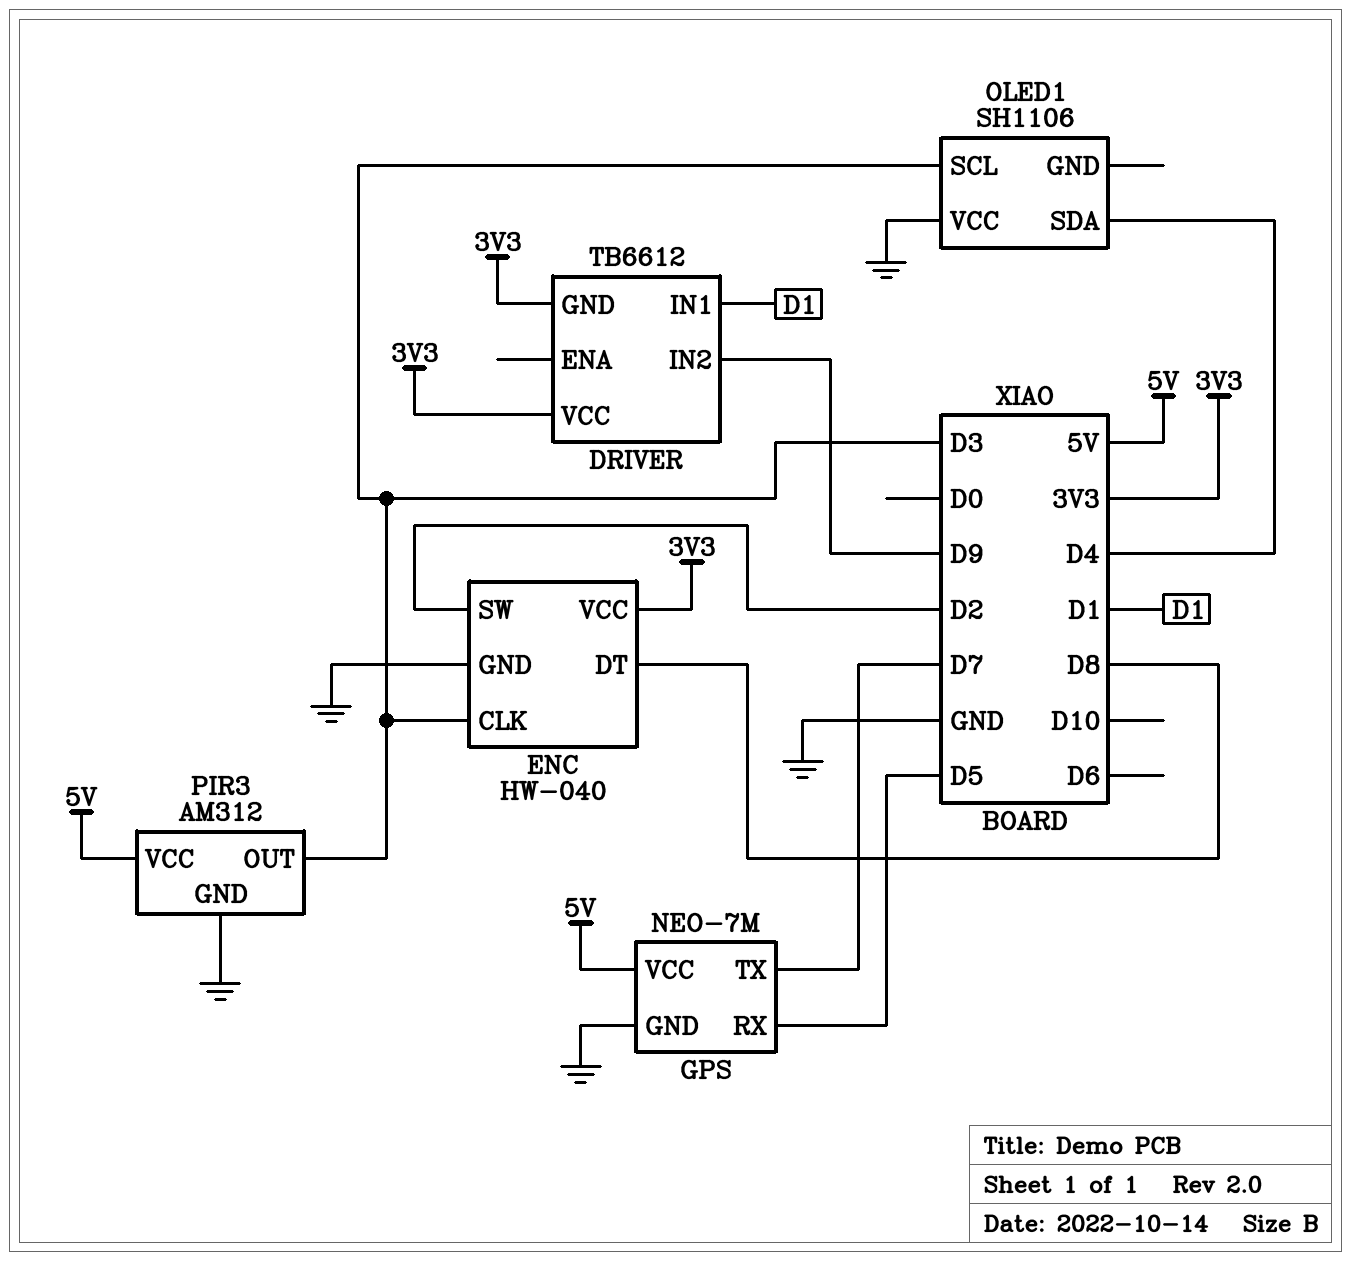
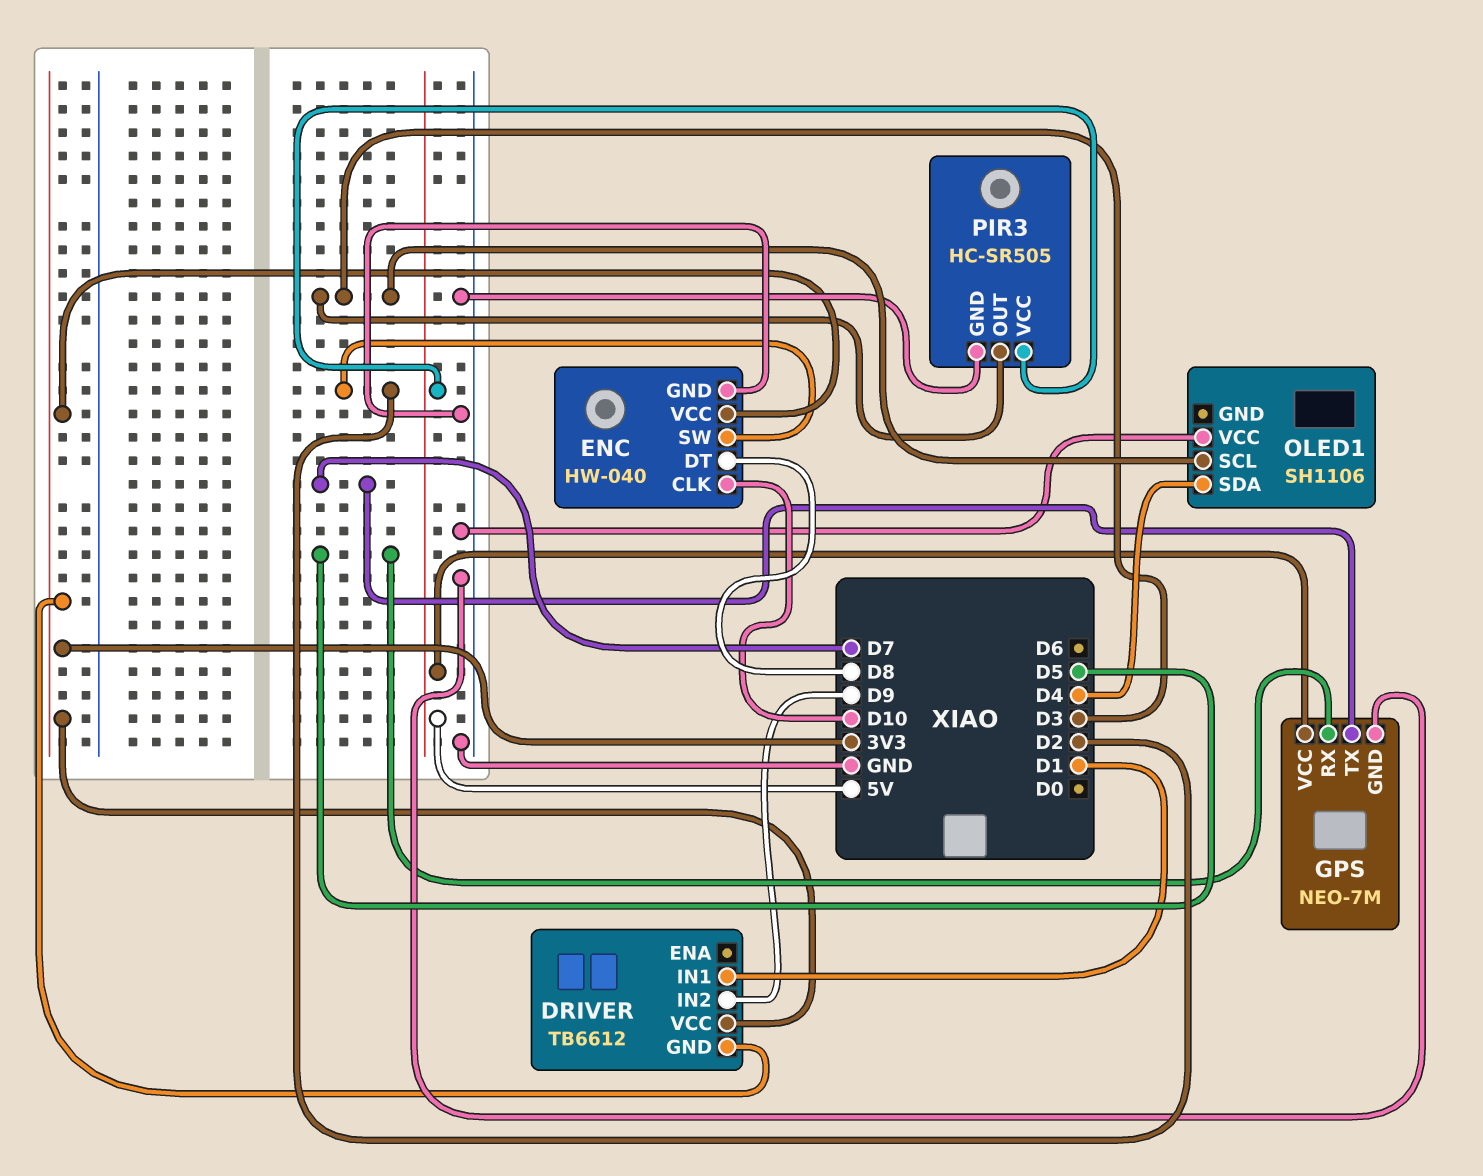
ENC pin CLK: D3 -> D10
PIR3: AM312 -> HC-SR505

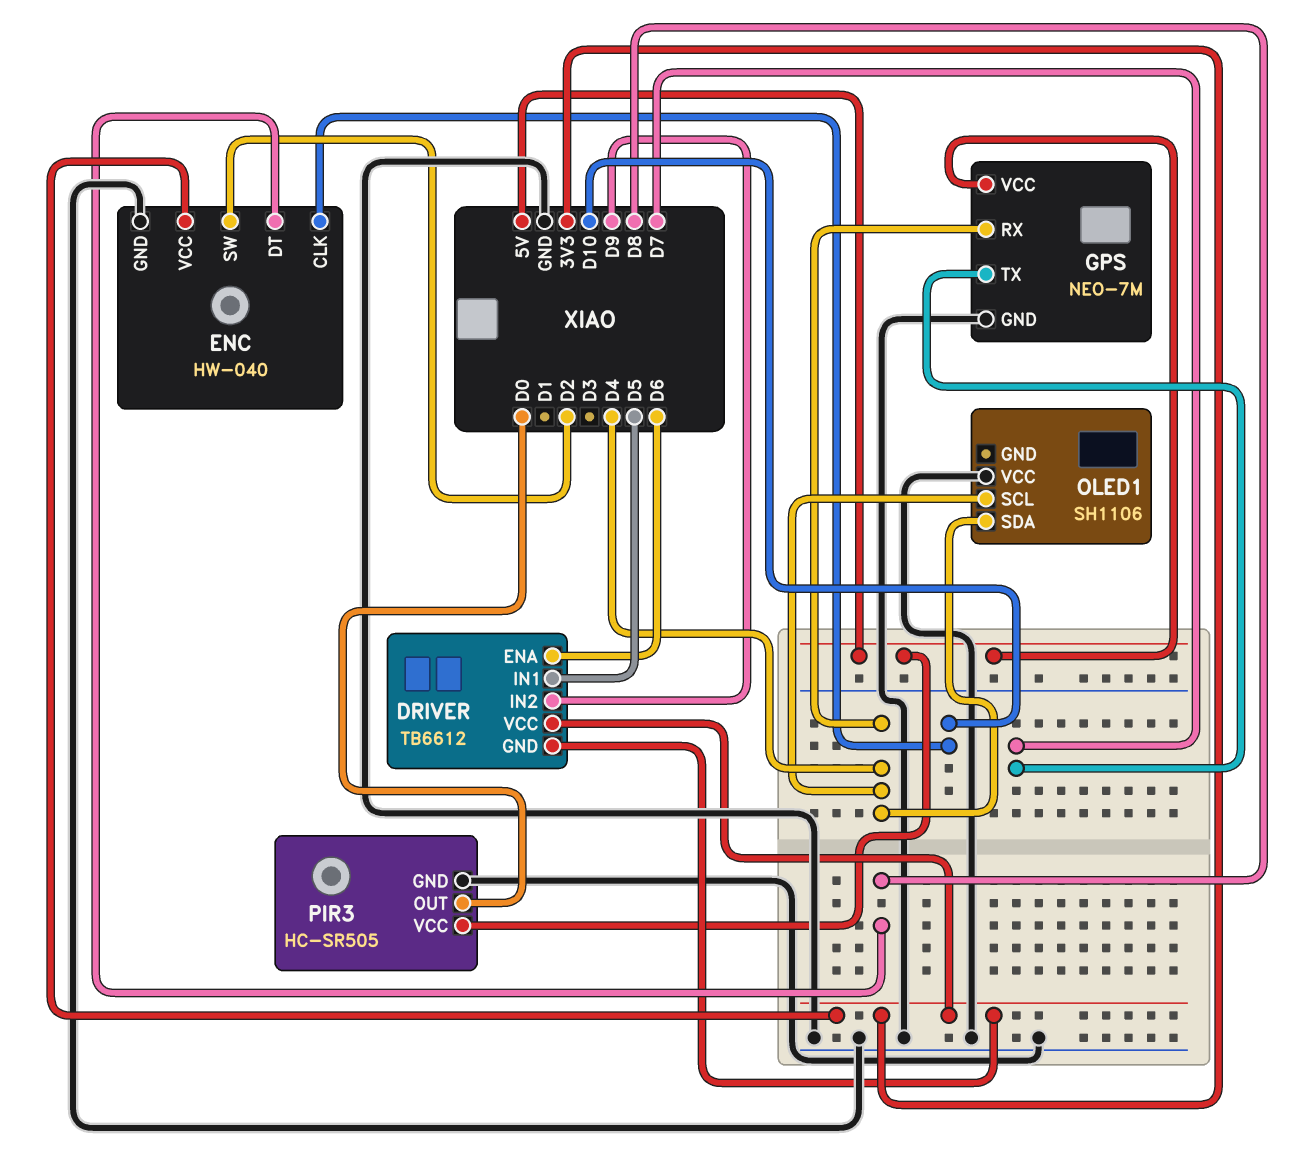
DRIVER pin ENA: none -> D6
DRIVER pin IN1: D1 -> D5
GPS pin RX: D5 -> D4
OLED1 pin SCL: D3 -> D4
PIR3 pin OUT: D3 -> D0

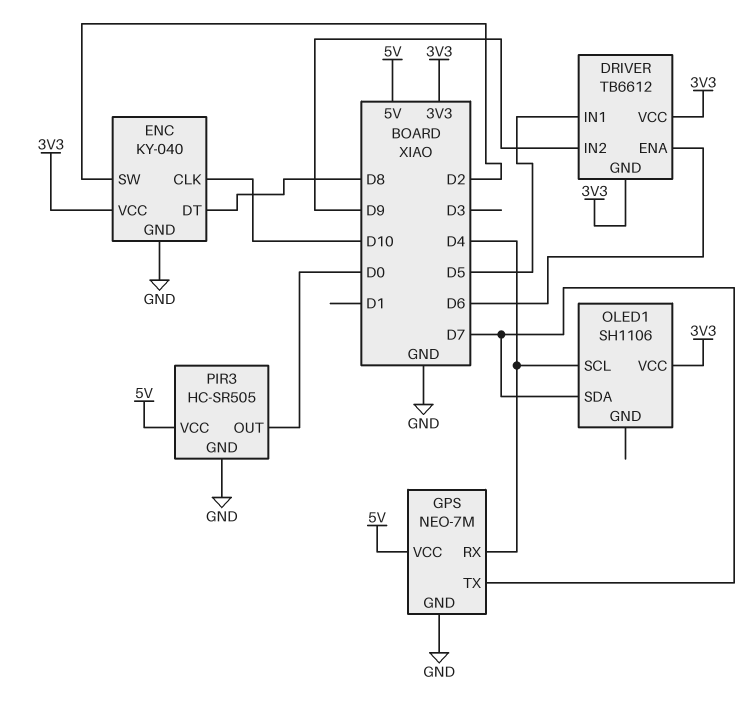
ENC: HW-040 -> KY-040
OLED1 pin SDA: D4 -> D7
OLED1 pin VCC: GND -> 3V3

